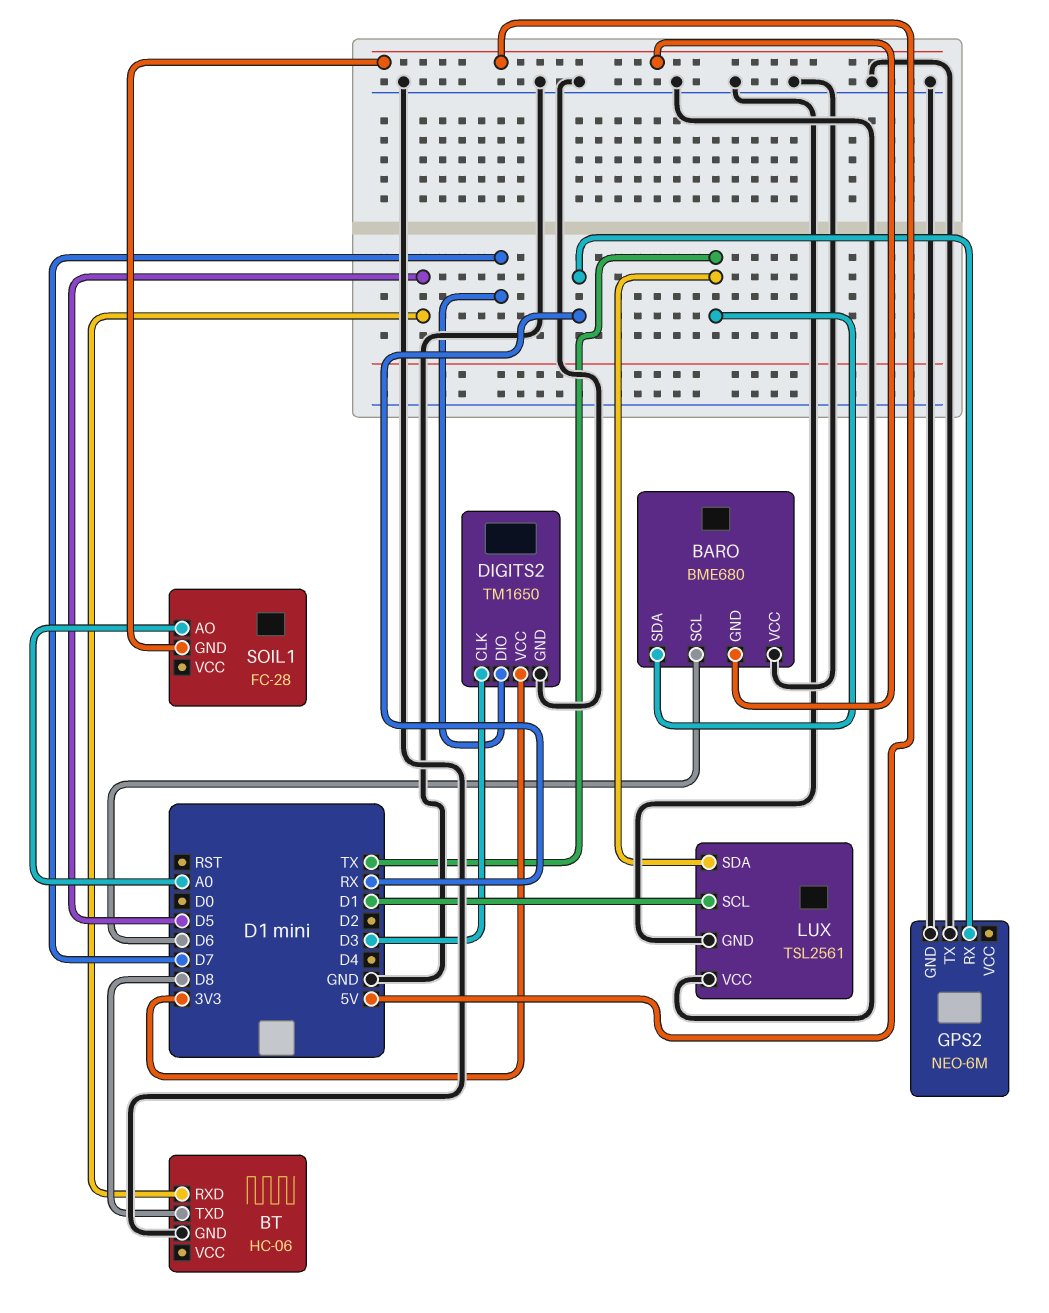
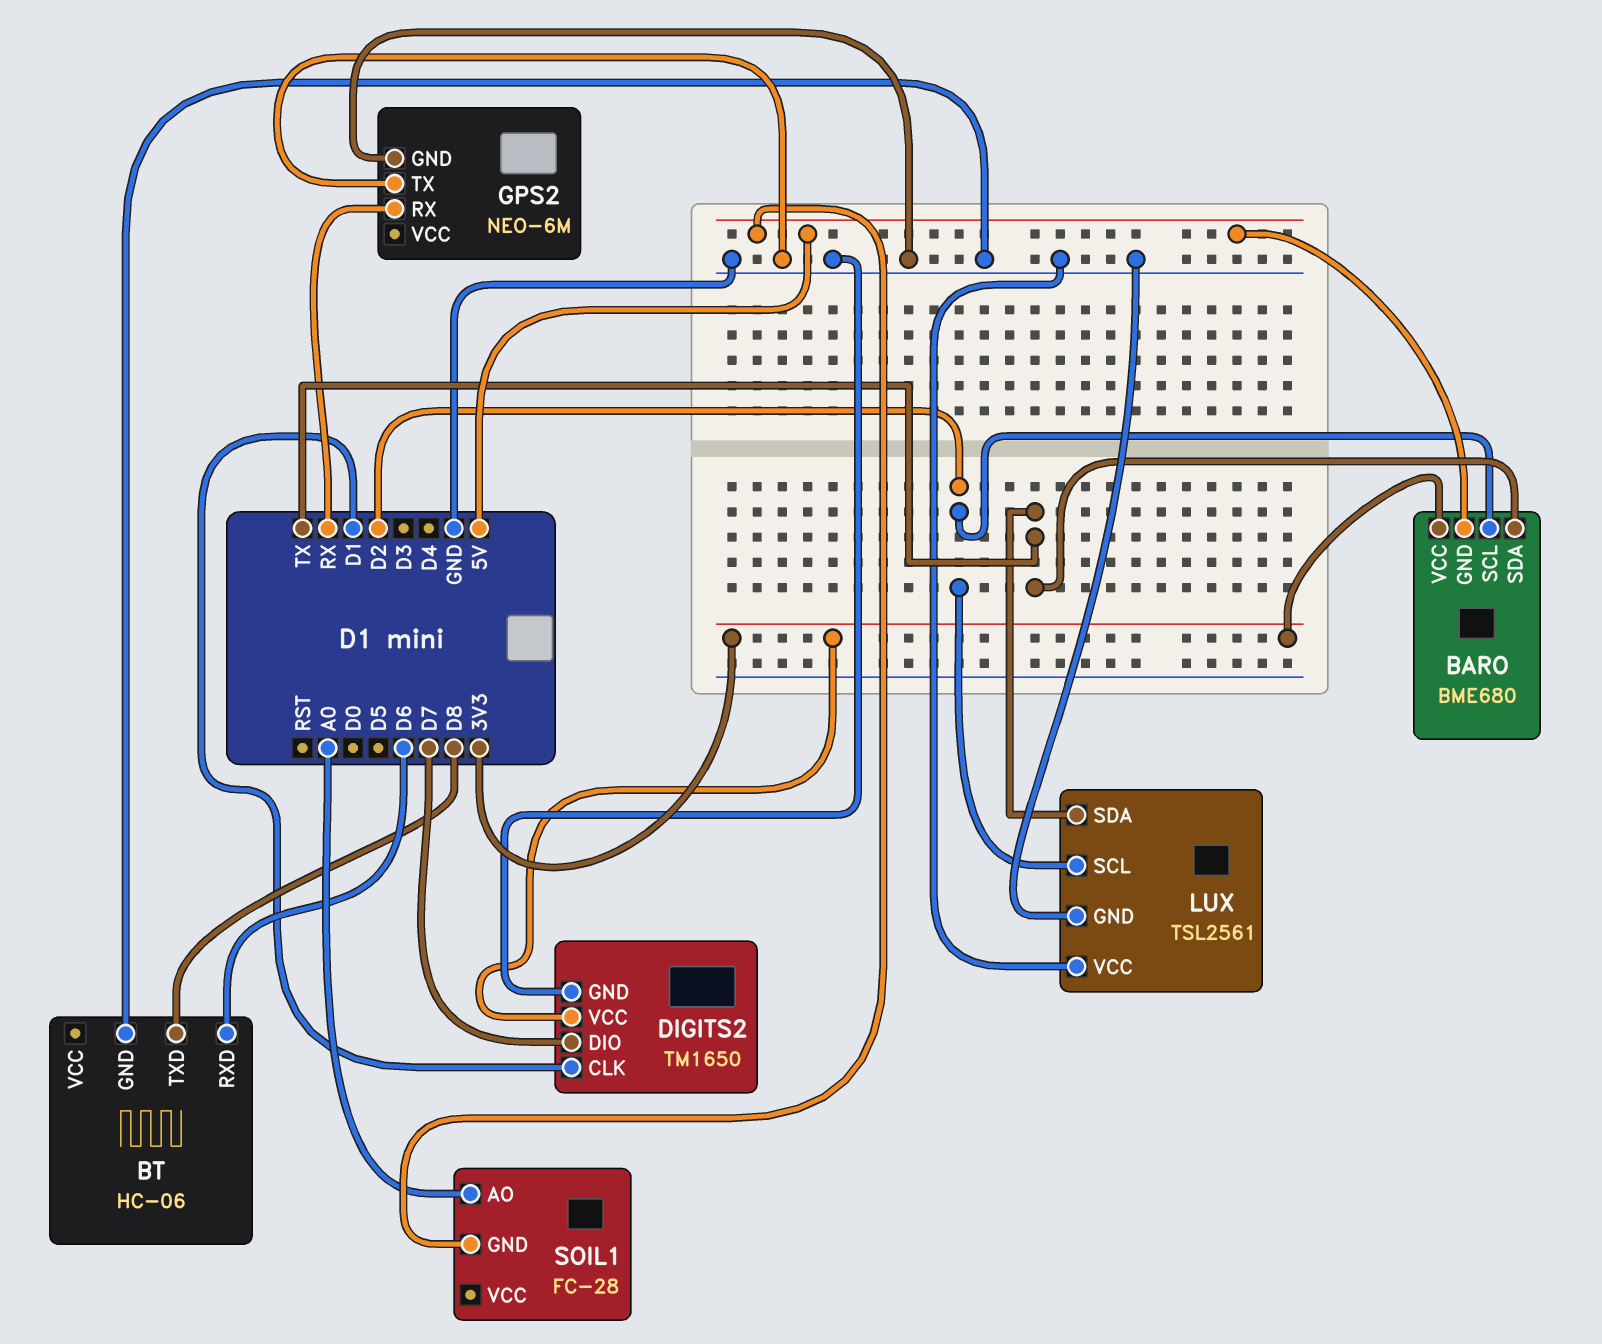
BARO pin SCL: D6 -> D2
BARO pin VCC: GND -> 3V3
BT pin RXD: D5 -> D6
DIGITS2 pin CLK: D3 -> D1
LUX pin SCL: D1 -> D2

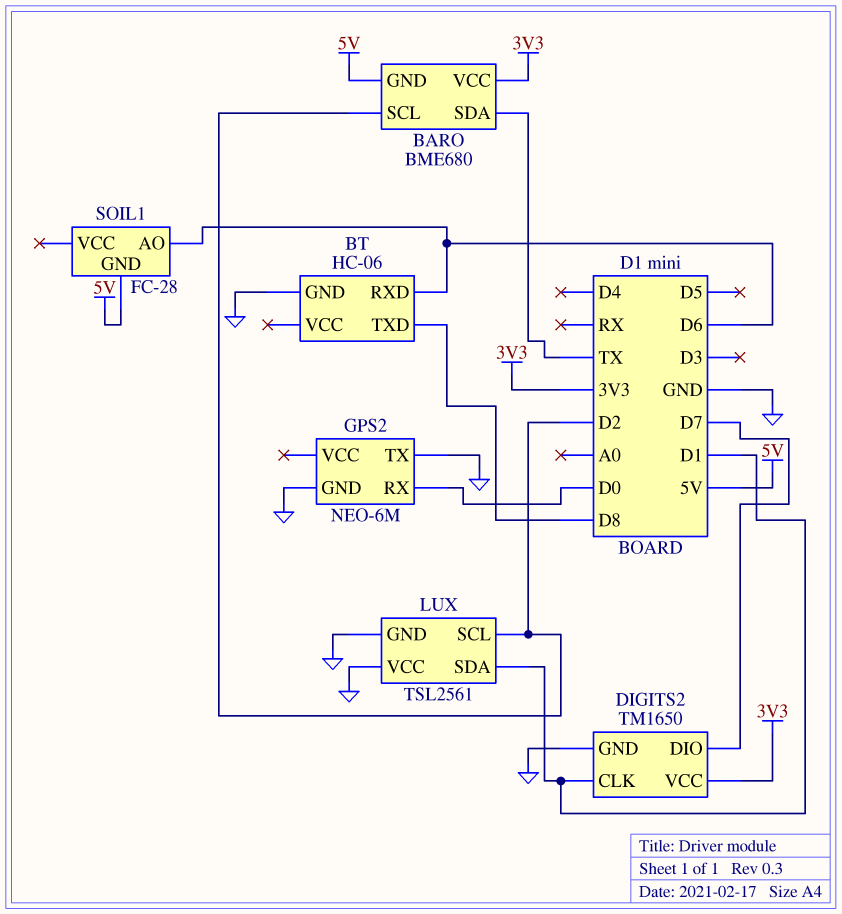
GPS2 pin RX: RX -> D0
LUX pin SDA: TX -> D1
SOIL1 pin AO: A0 -> D6

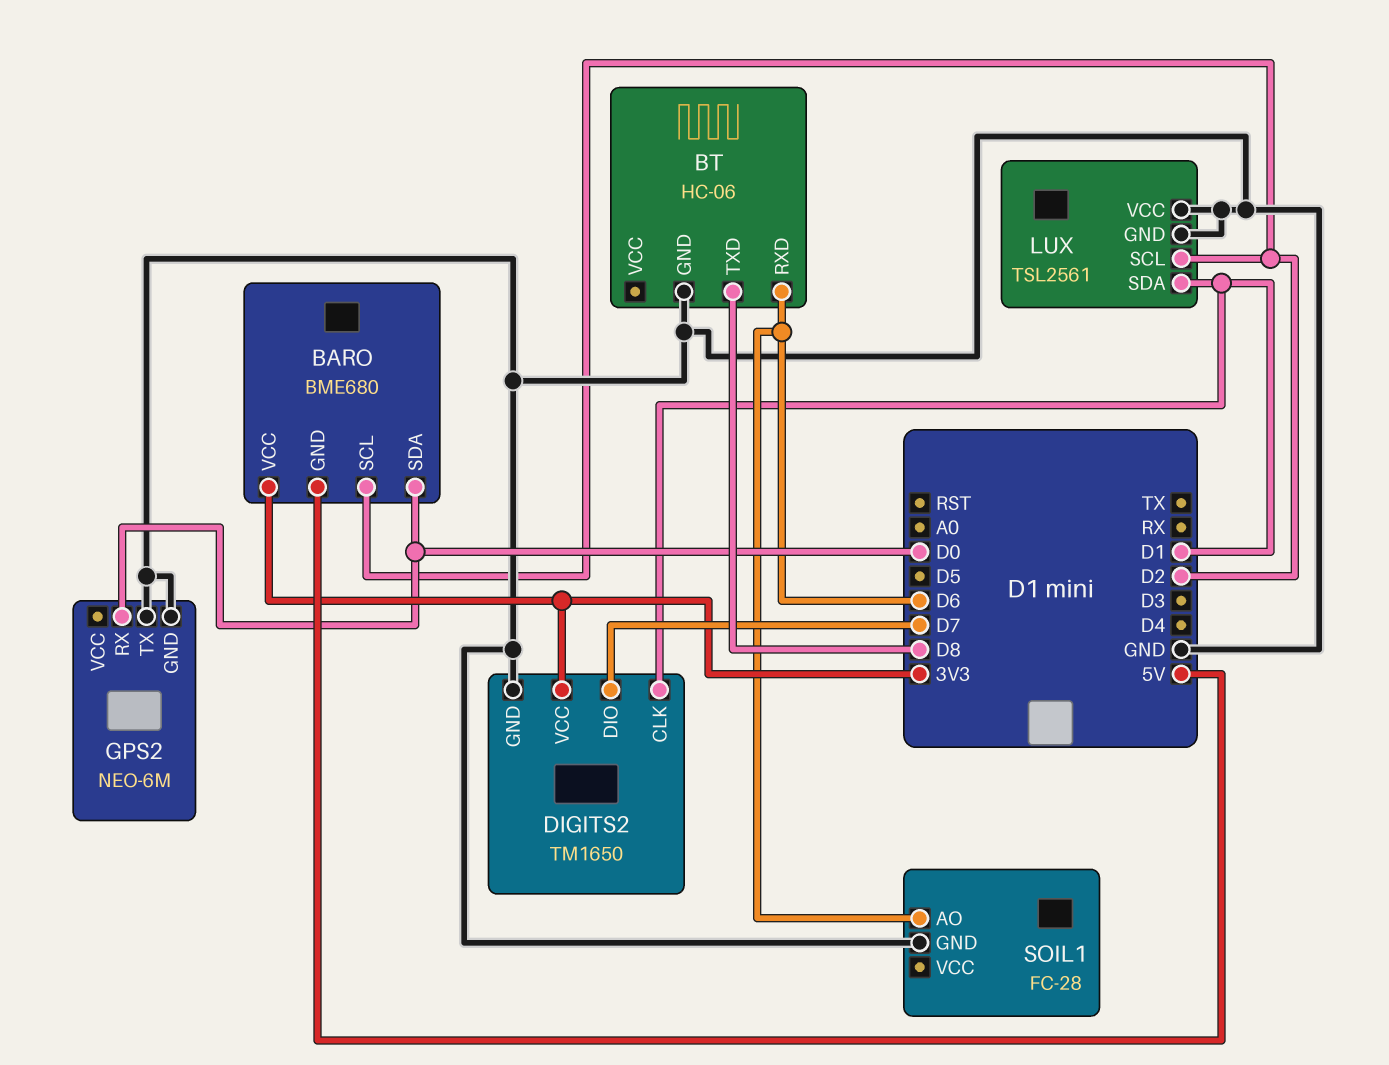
BARO pin SDA: TX -> D0
SOIL1 pin GND: 5V -> GND

